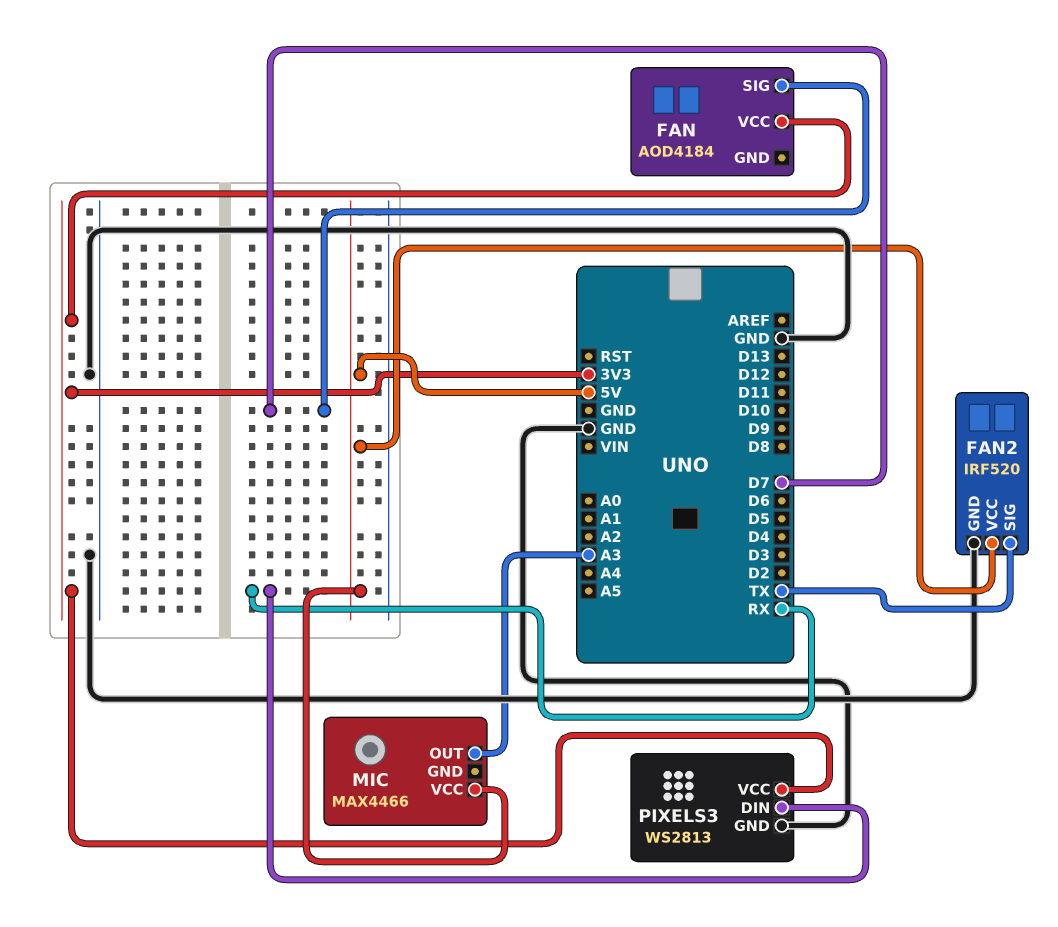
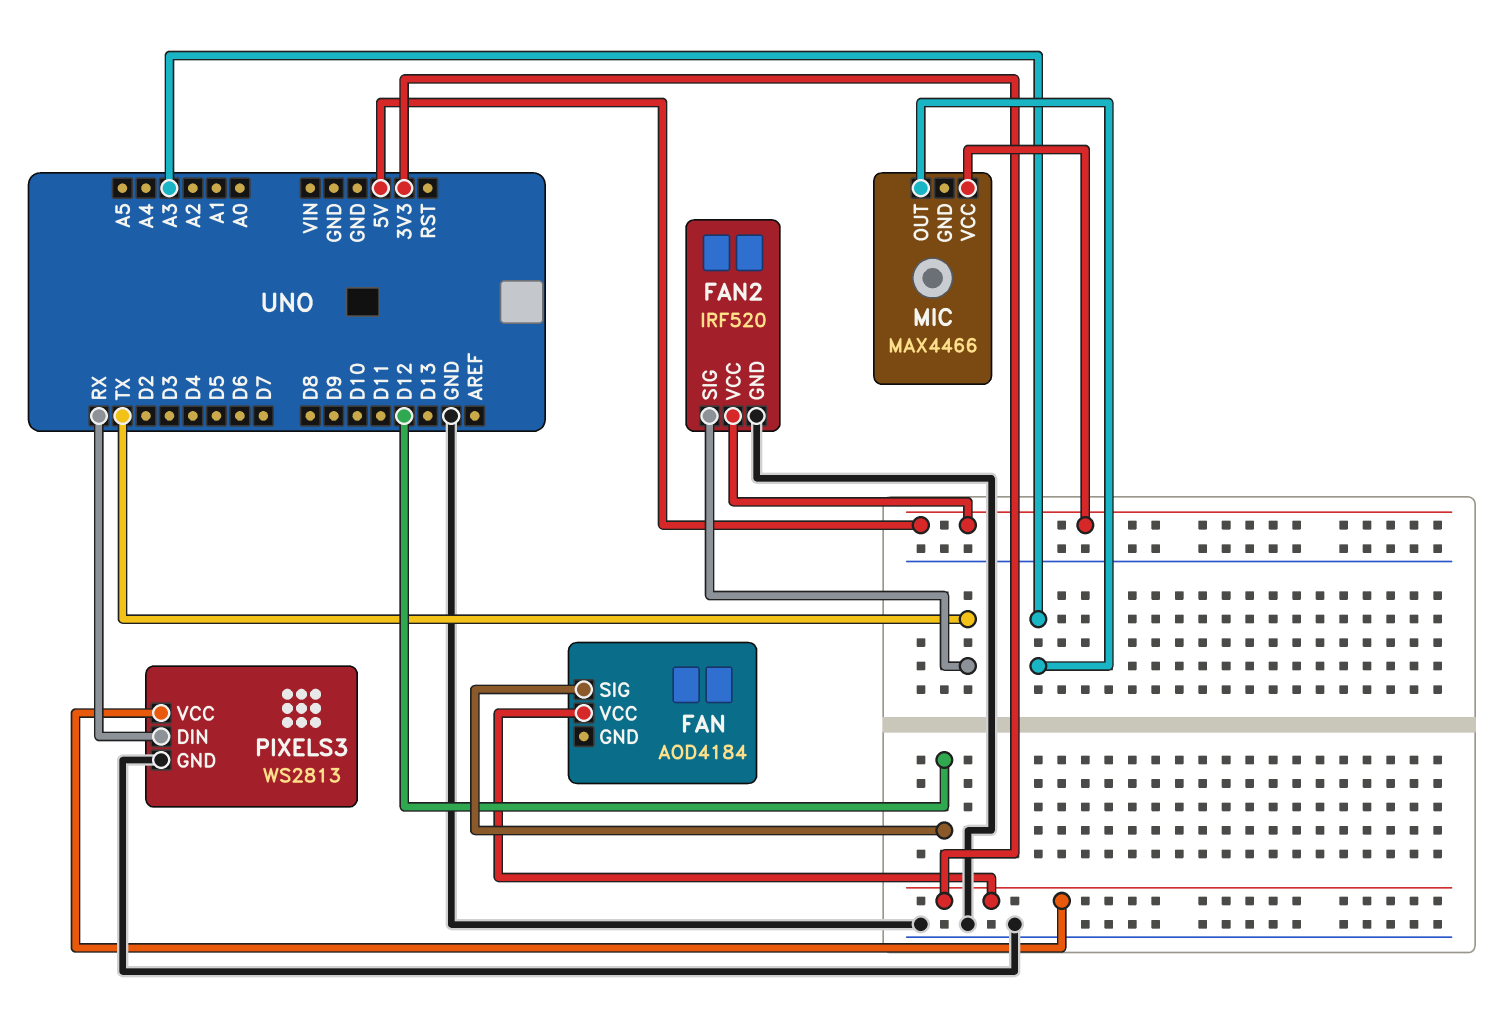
FAN pin SIG: D7 -> D12

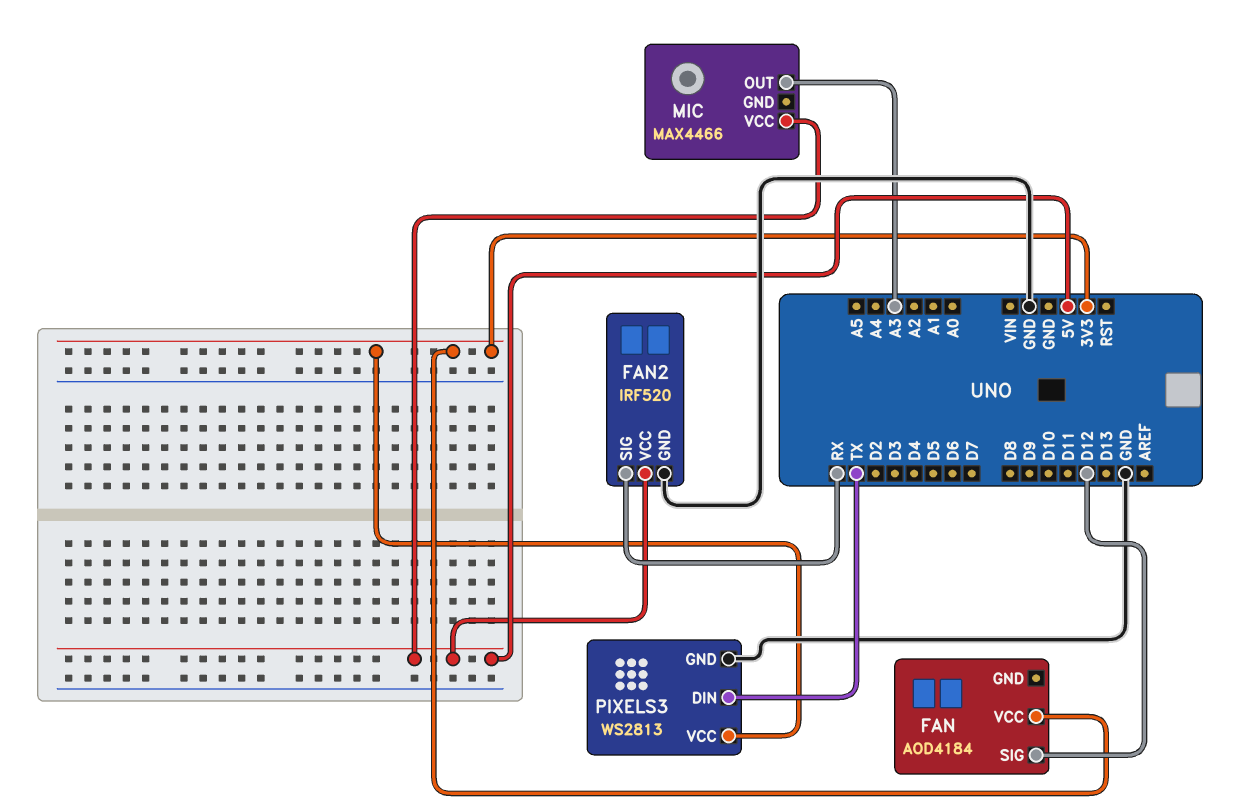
FAN2 pin SIG: TX -> RX
PIXELS3 pin DIN: RX -> TX

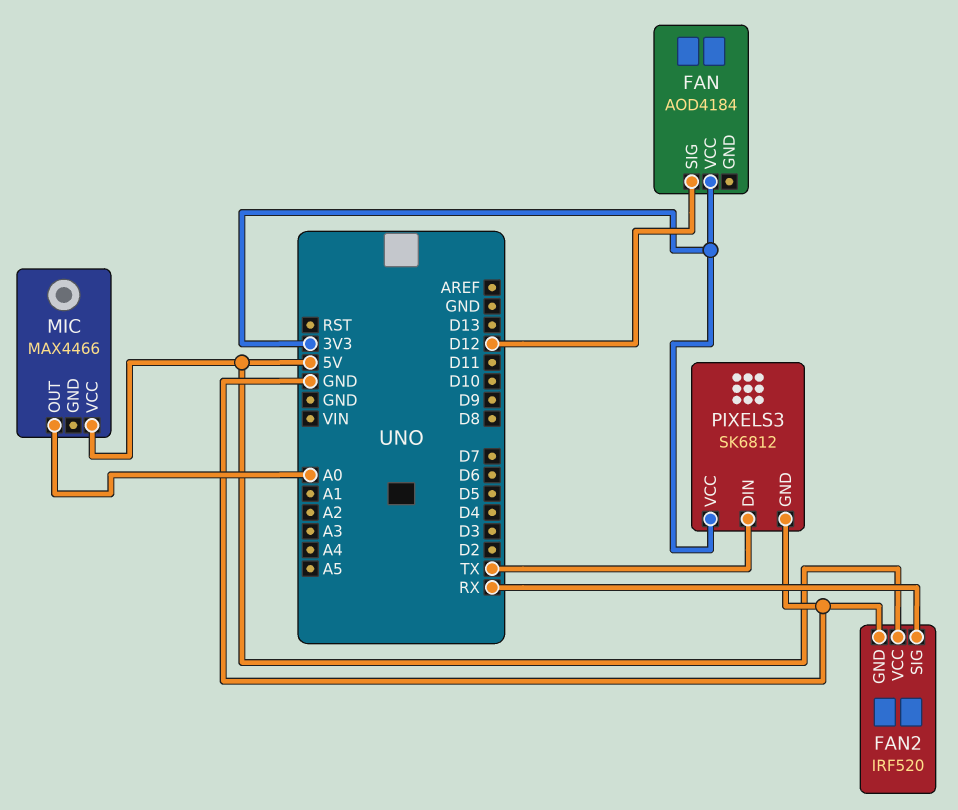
MIC pin OUT: A3 -> A0
PIXELS3: WS2813 -> SK6812

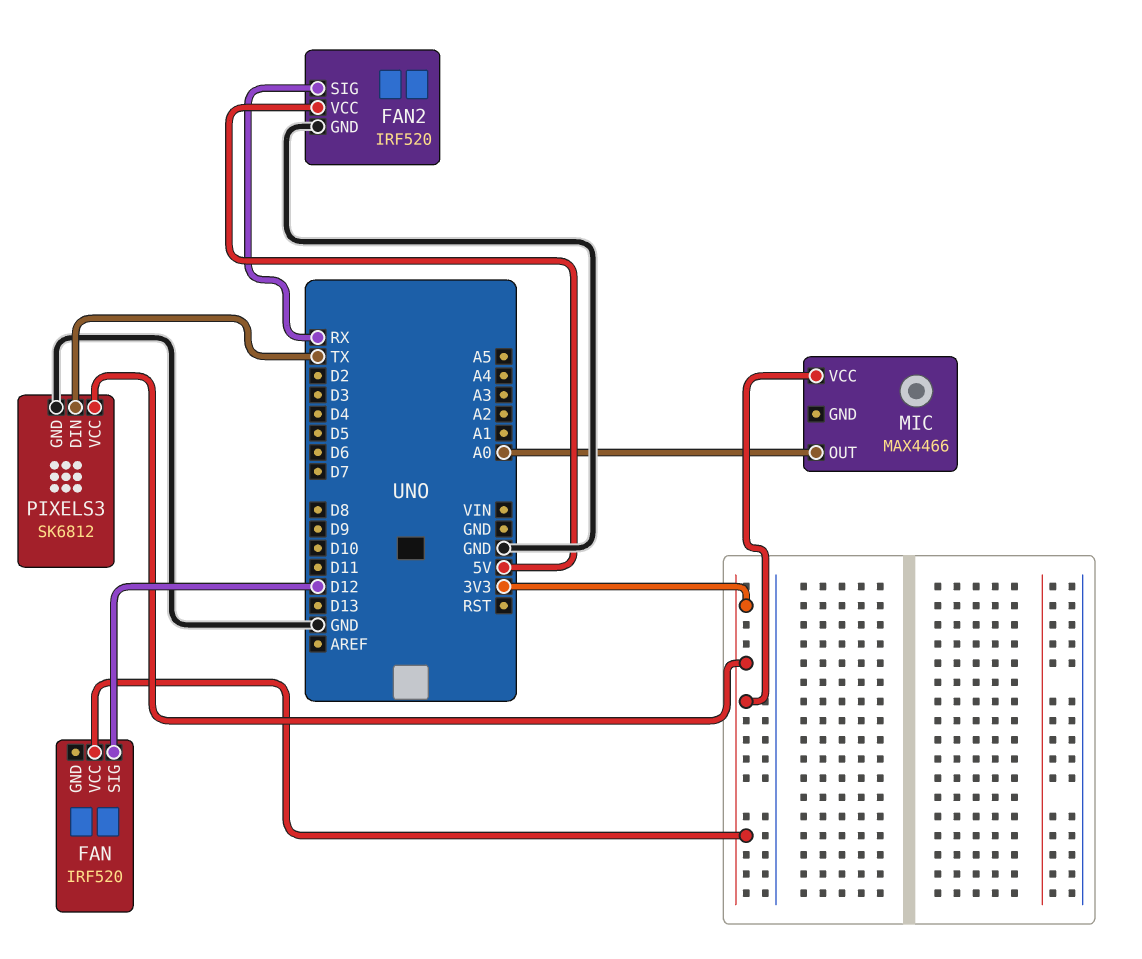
FAN: AOD4184 -> IRF520
MIC pin VCC: 5V -> 3V3

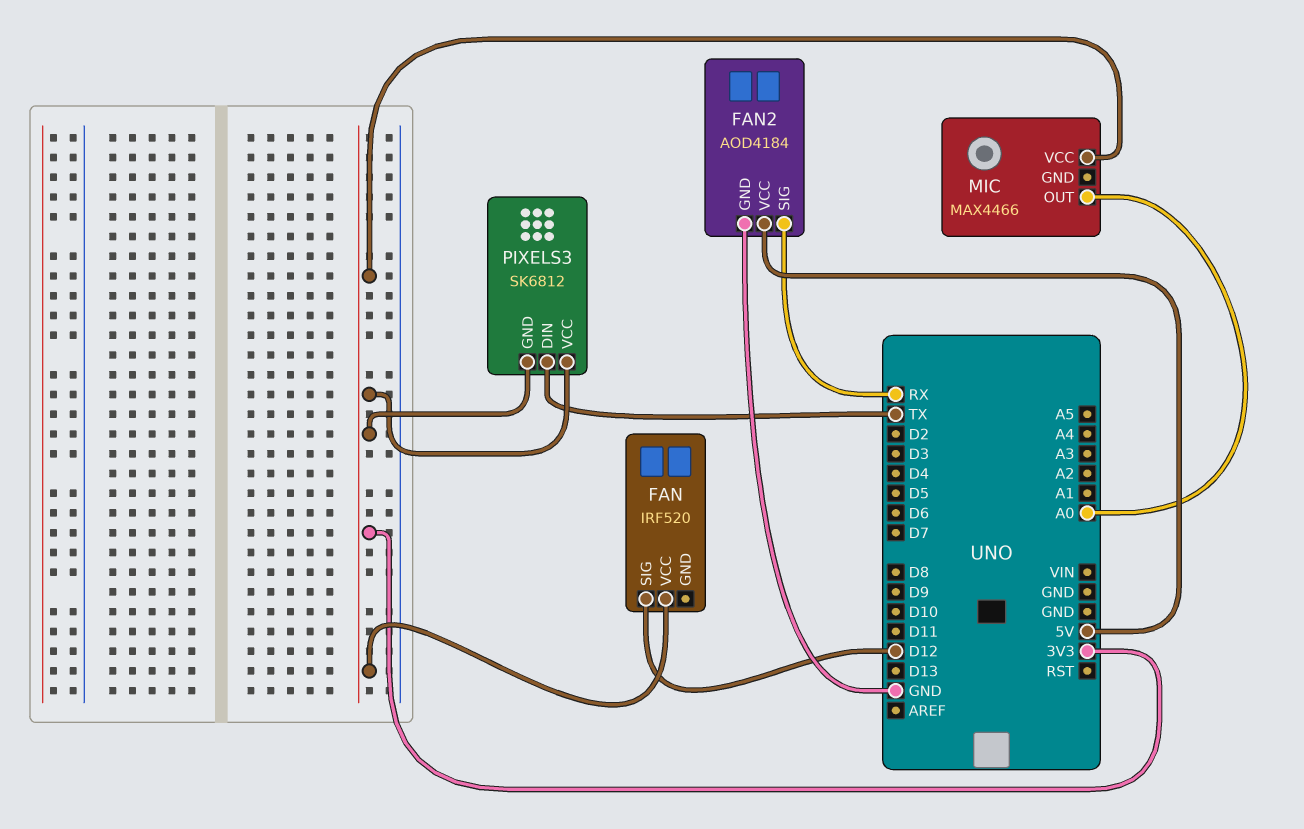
FAN2: IRF520 -> AOD4184
PIXELS3 pin GND: GND -> 3V3

